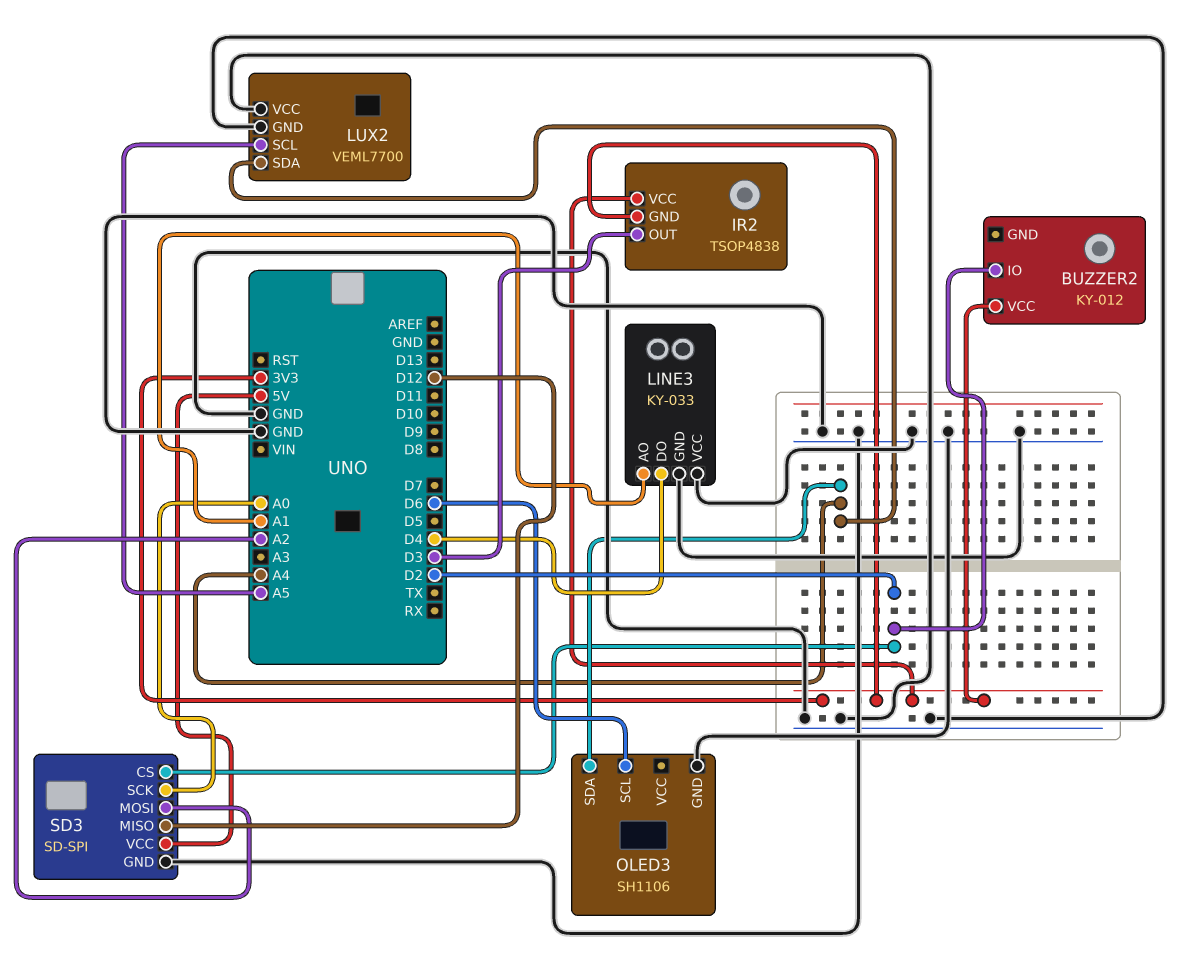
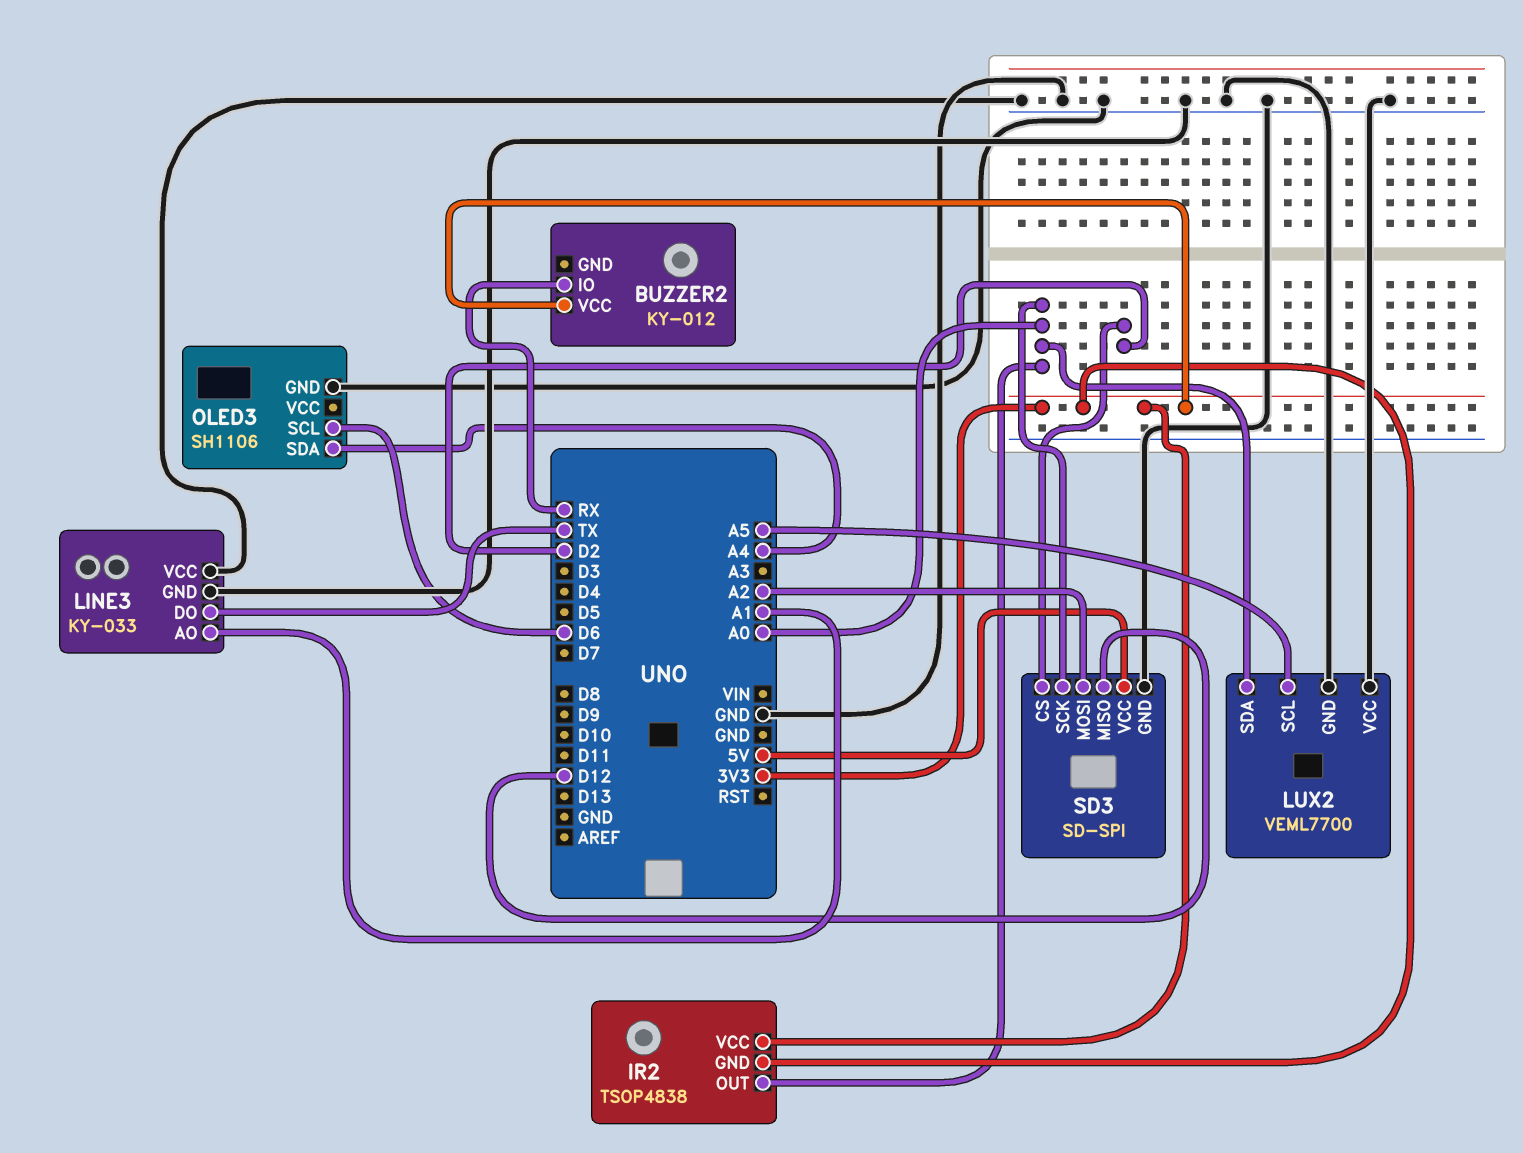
BUZZER2 pin IO: D2 -> RX
IR2 pin OUT: D3 -> A0
LINE3 pin DO: D4 -> TX
LUX2 pin SDA: A4 -> A0

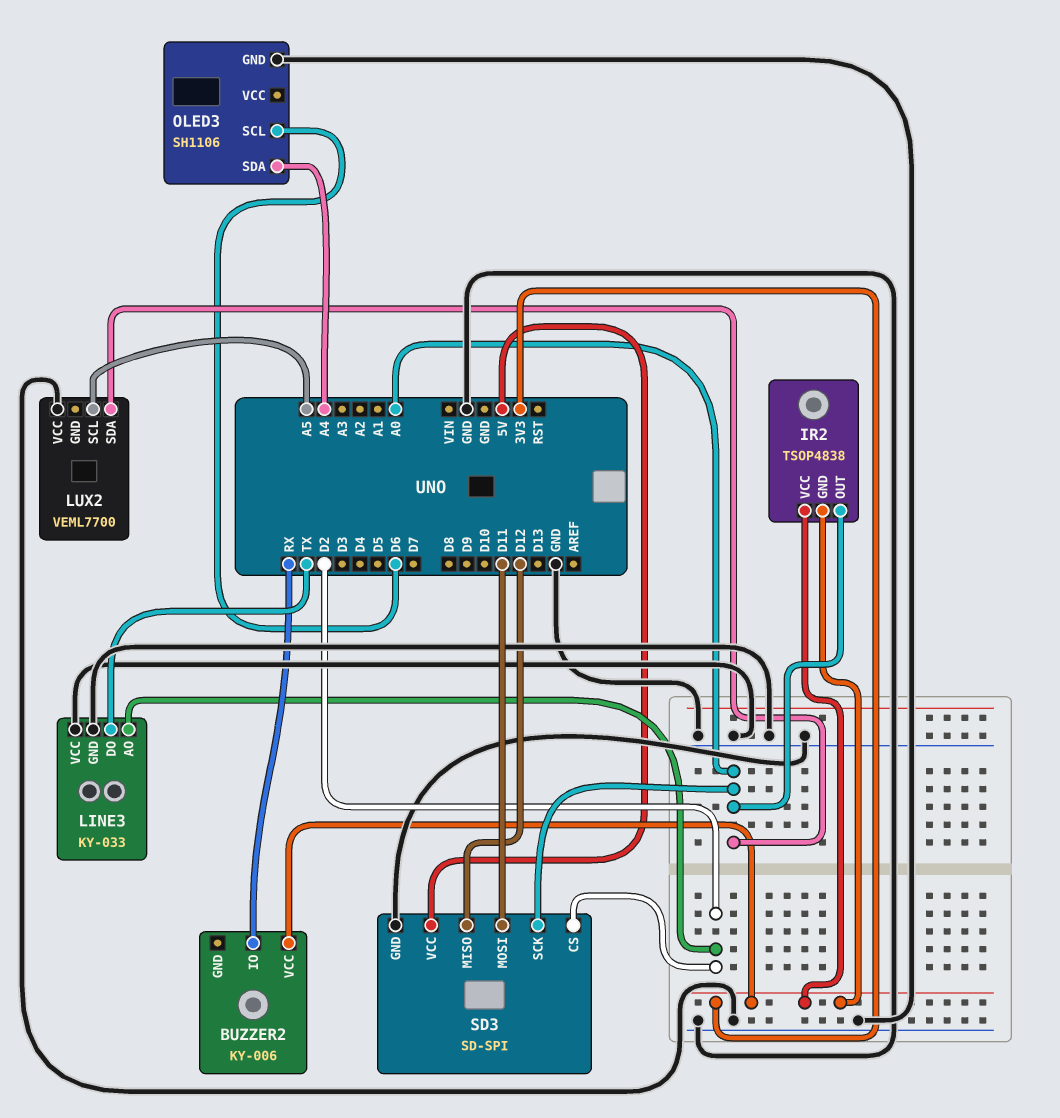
BUZZER2: KY-012 -> KY-006
LINE3 pin AO: A1 -> D2
LUX2 pin GND: GND -> none
SD3 pin MOSI: A2 -> D11

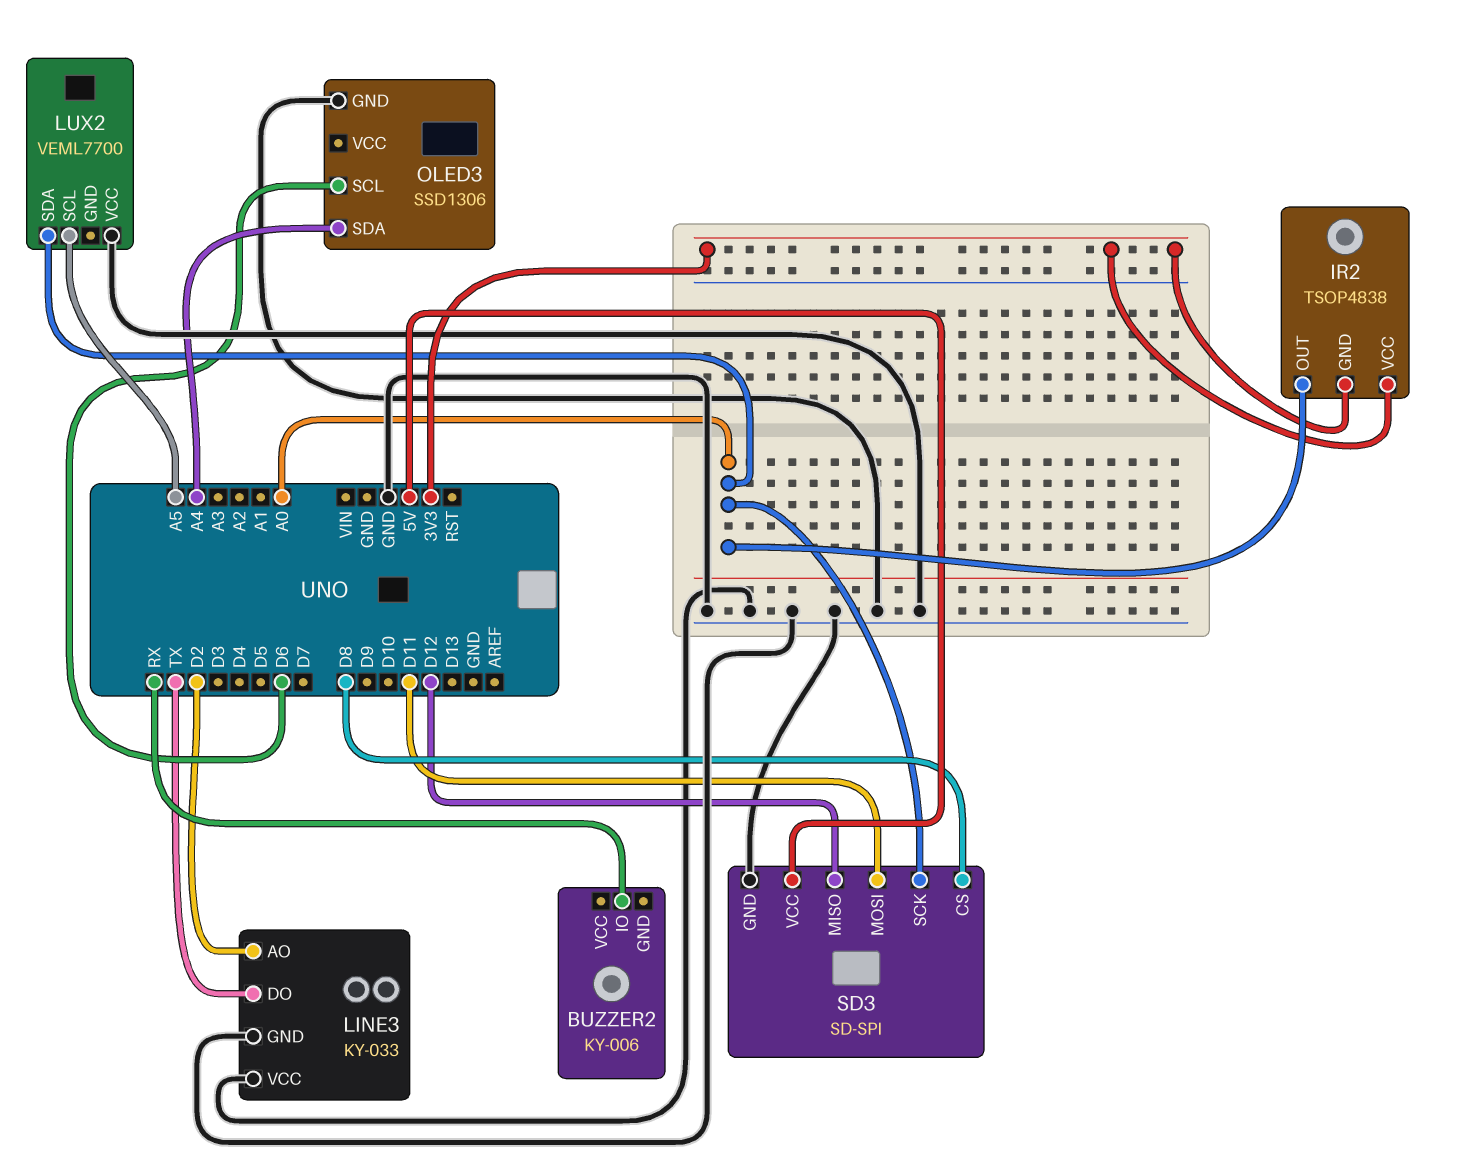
BUZZER2 pin VCC: 3V3 -> none
OLED3: SH1106 -> SSD1306
SD3 pin CS: D2 -> D8

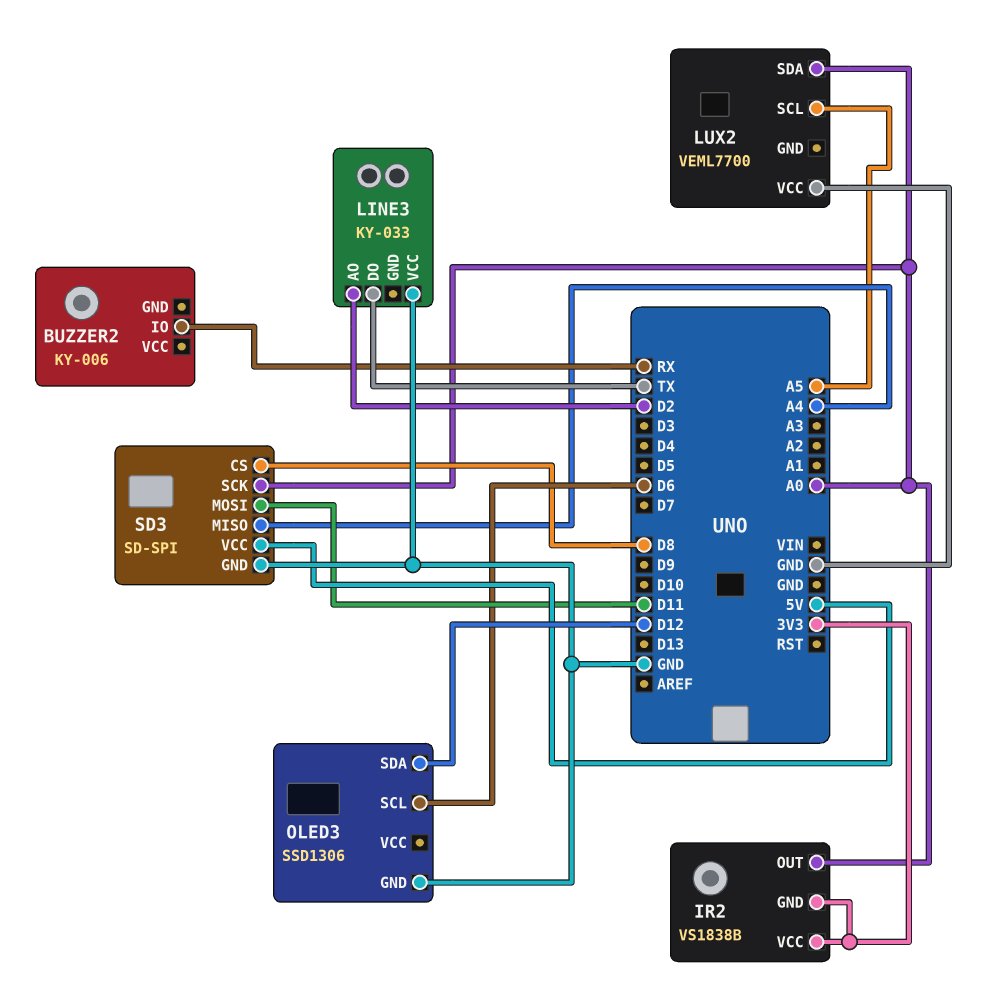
IR2: TSOP4838 -> VS1838B
LINE3 pin GND: GND -> none
OLED3 pin SDA: A4 -> D12
SD3 pin MISO: D12 -> A4

